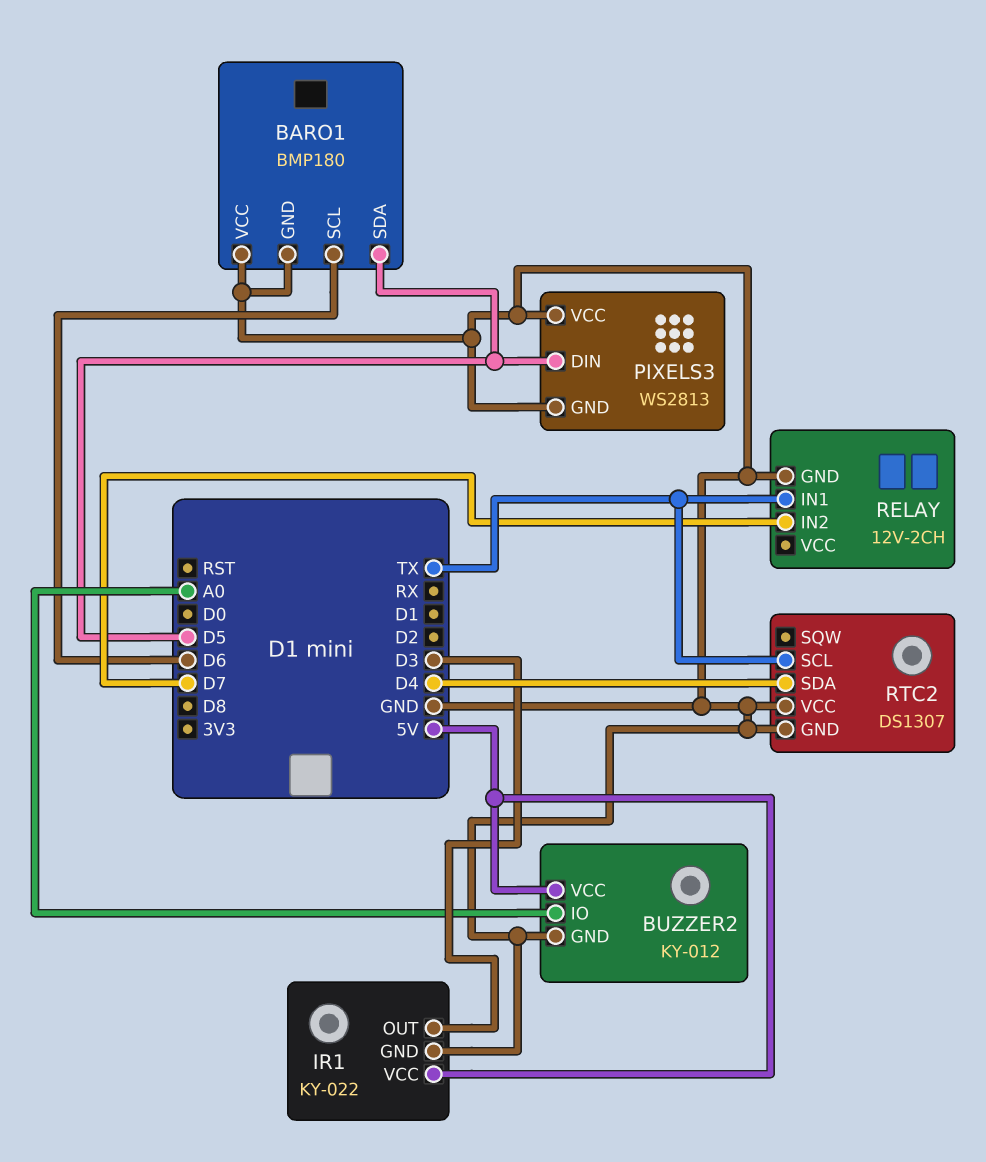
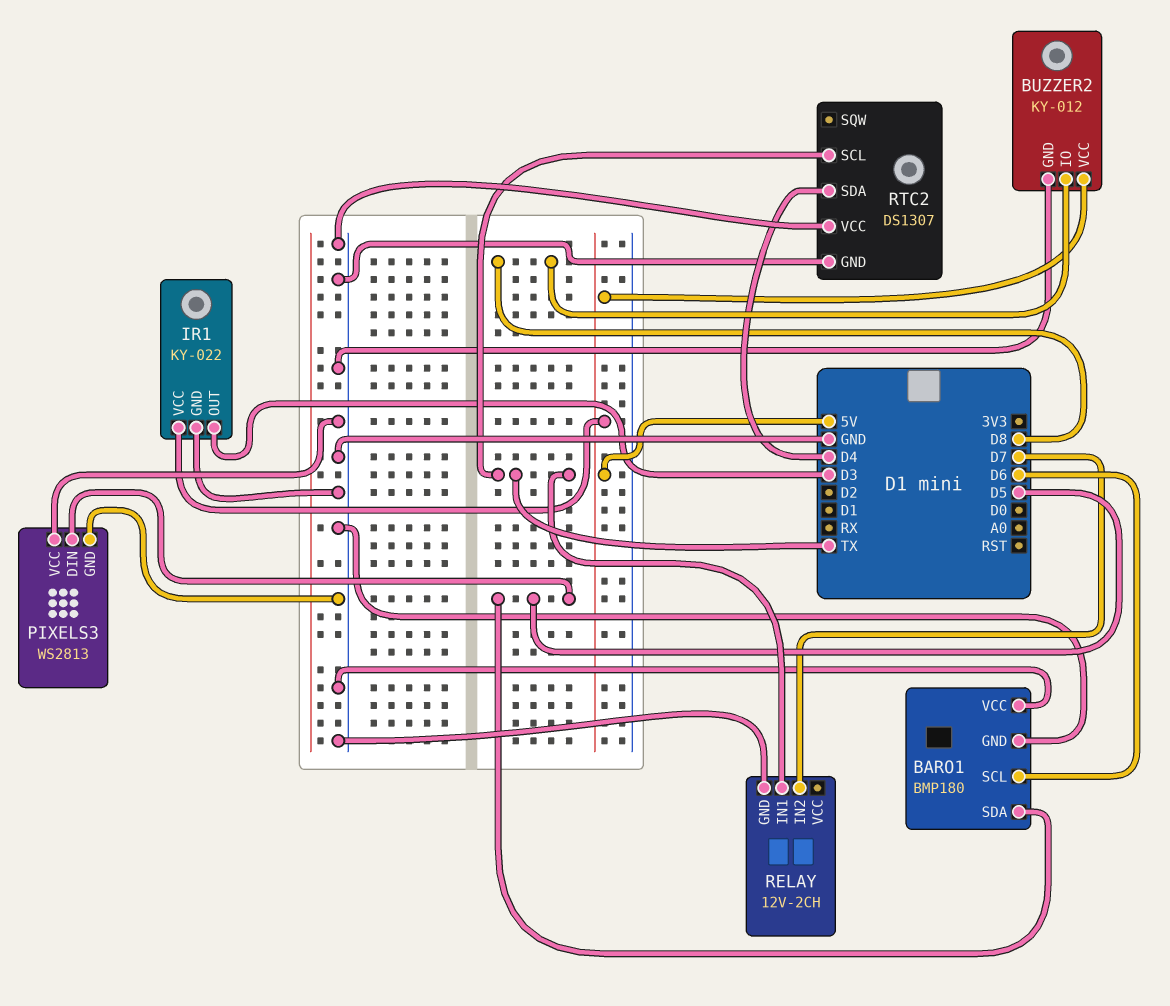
BUZZER2 pin IO: A0 -> D8

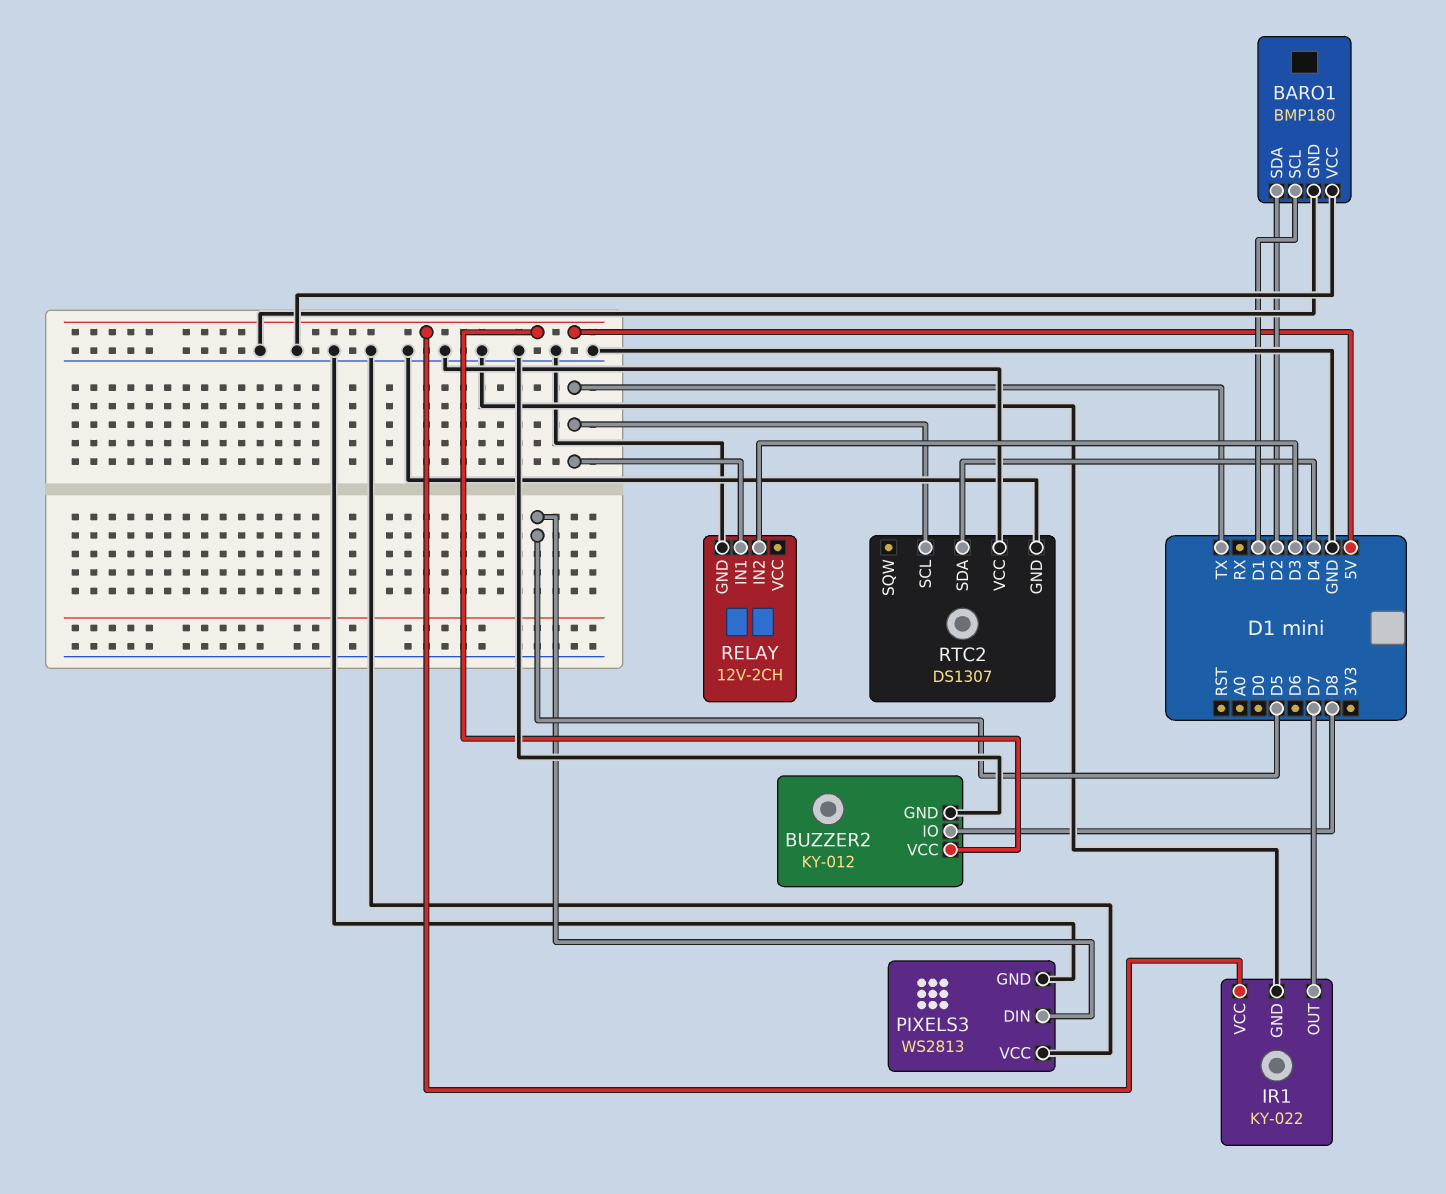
BARO1 pin SCL: D6 -> D1
BARO1 pin SDA: D5 -> D2
IR1 pin OUT: D3 -> D7
RELAY pin IN2: D7 -> D3

